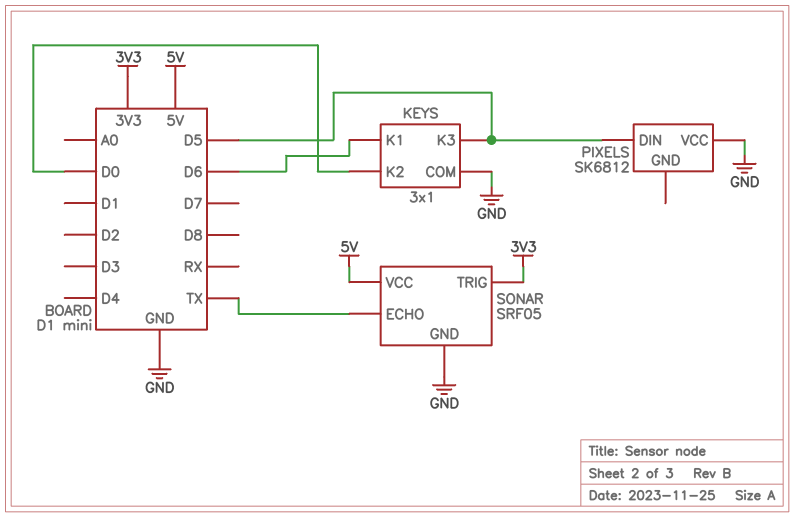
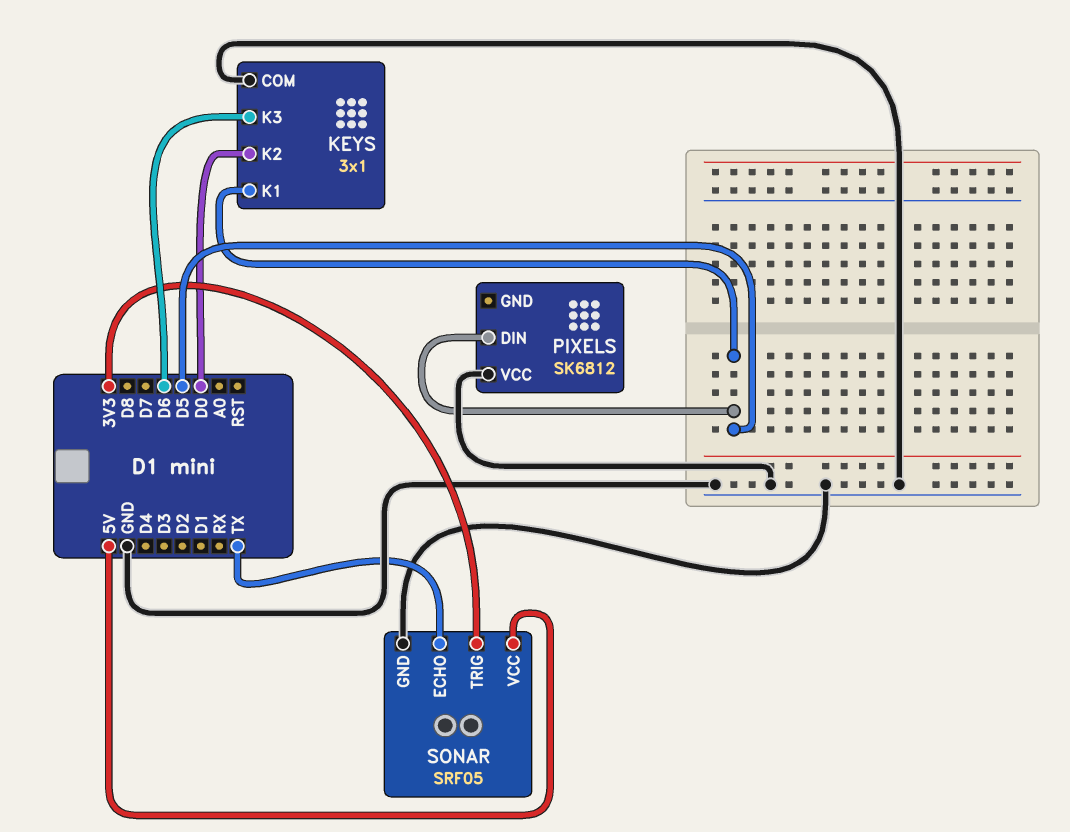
KEYS pin K1: D6 -> D5
KEYS pin K3: D5 -> D6

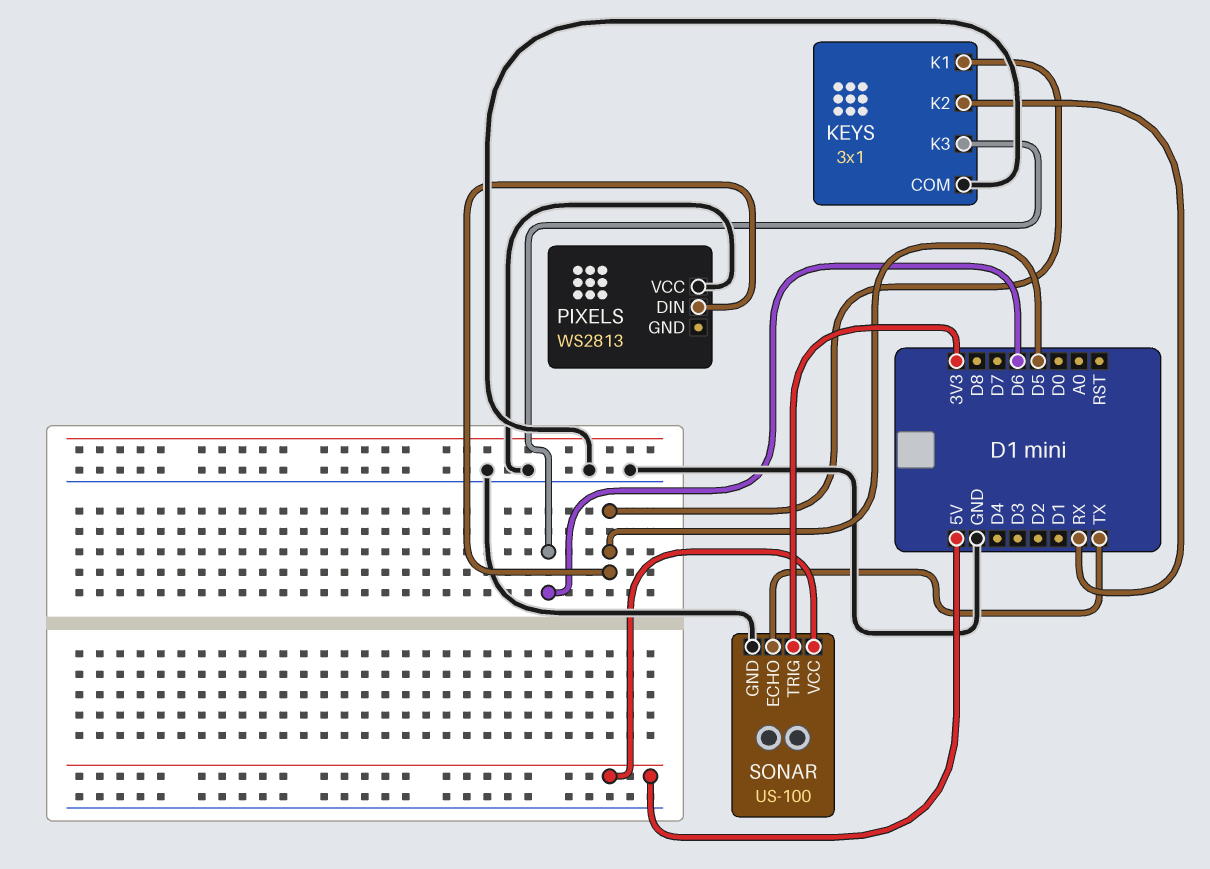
KEYS pin K2: D0 -> RX
PIXELS: SK6812 -> WS2813
SONAR: SRF05 -> US-100

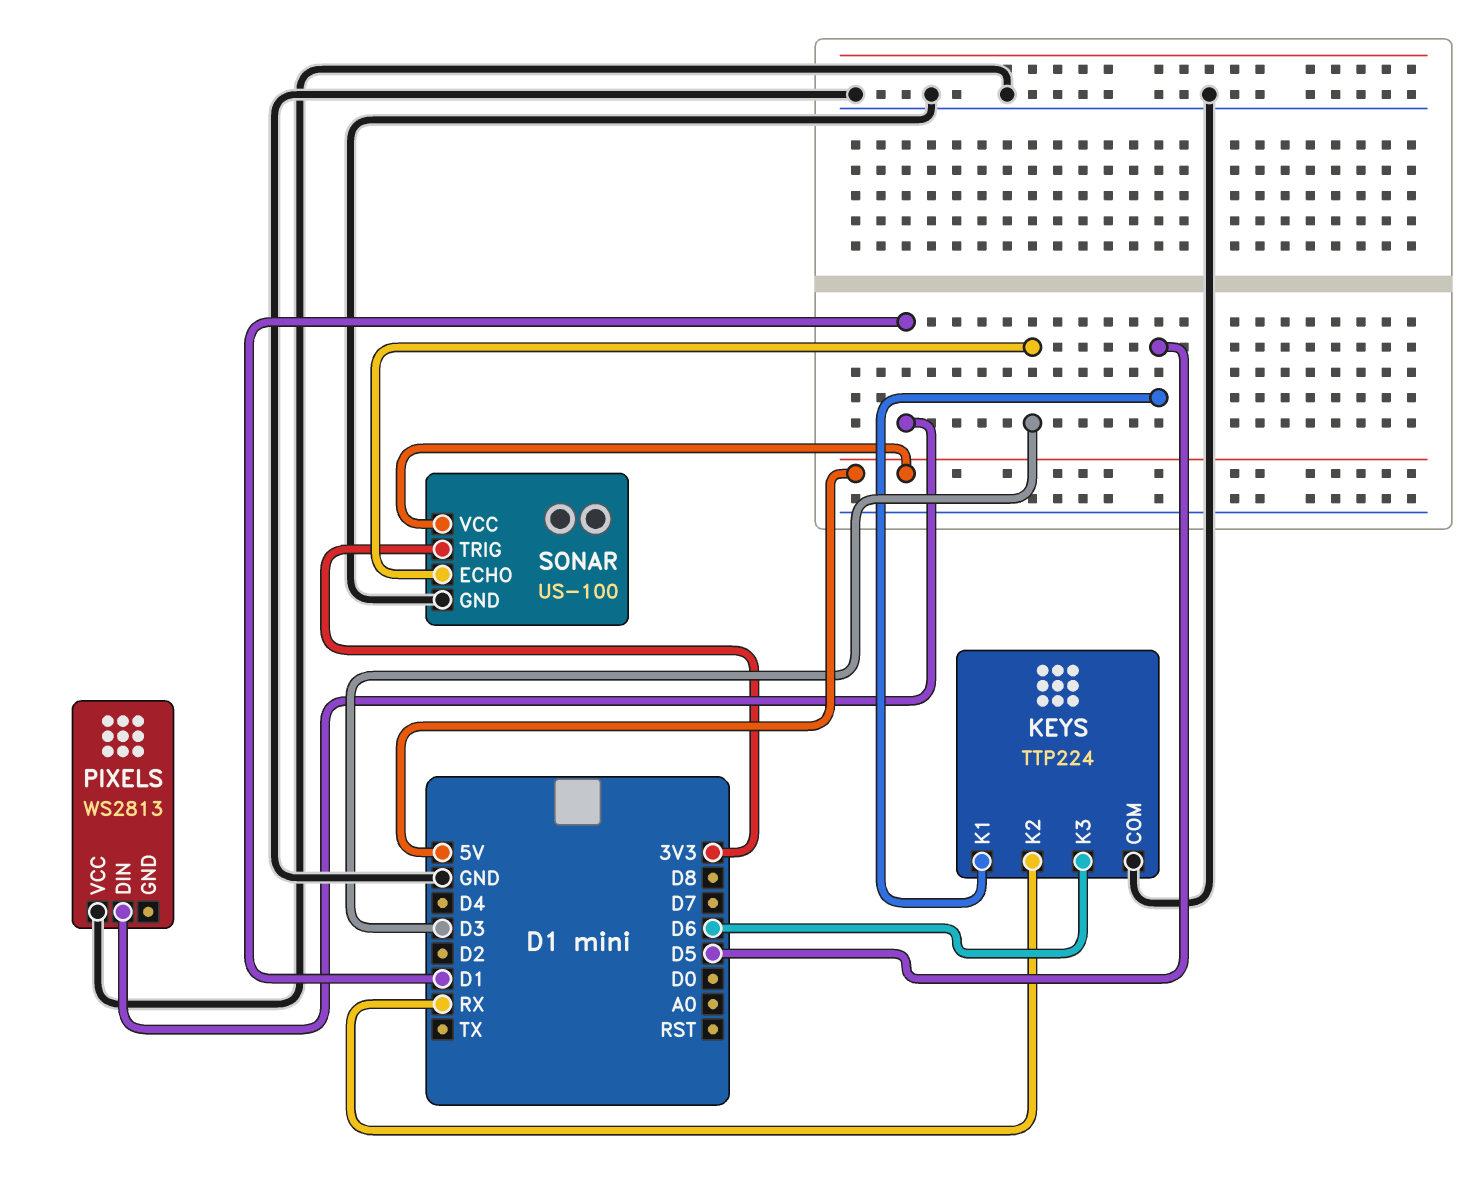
KEYS: 3x1 -> TTP224
PIXELS pin DIN: D5 -> D1
SONAR pin ECHO: TX -> D3

